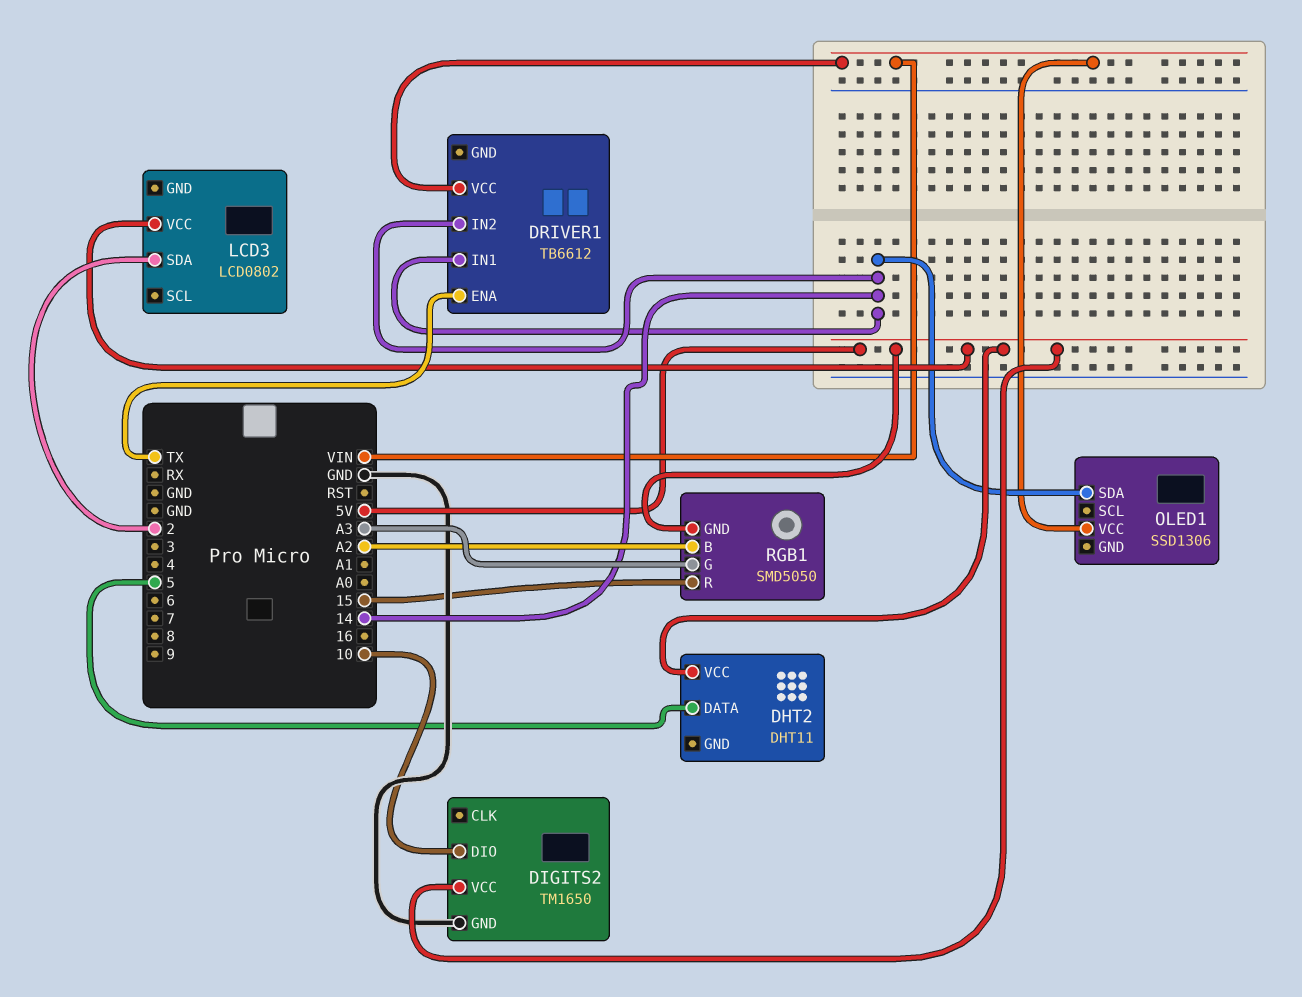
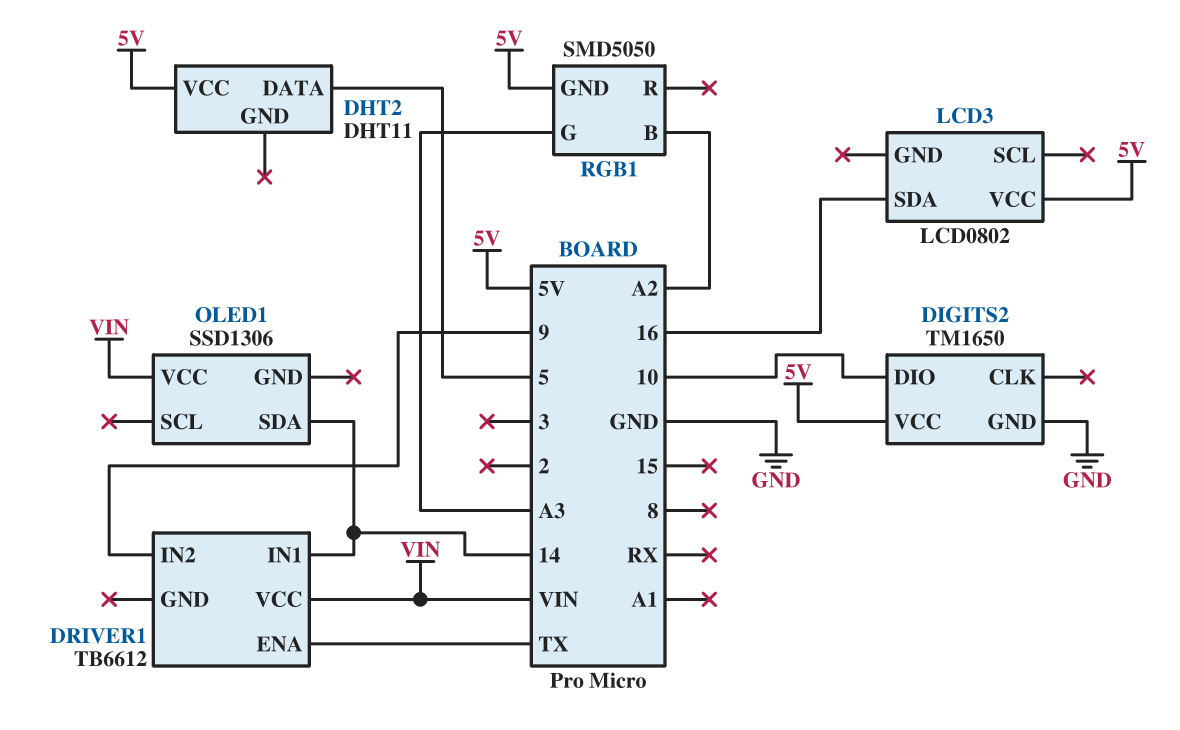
DRIVER1 pin IN2: 14 -> 9
LCD3 pin SDA: 2 -> 16
RGB1 pin R: 15 -> none

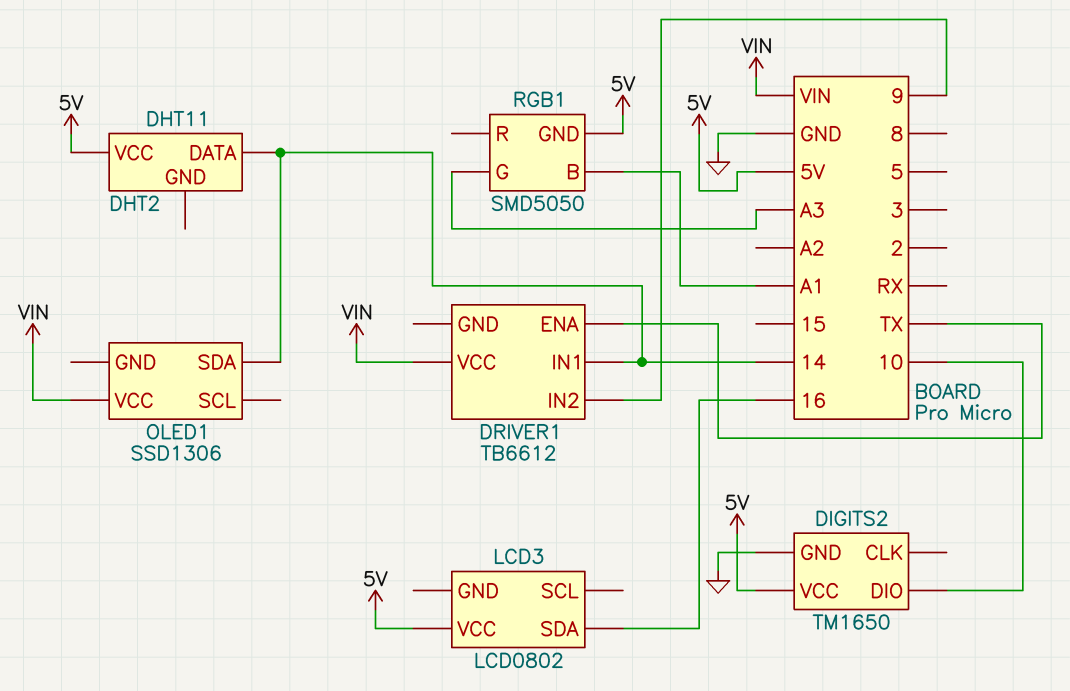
DHT2 pin DATA: 5 -> 14
RGB1 pin B: A2 -> A1

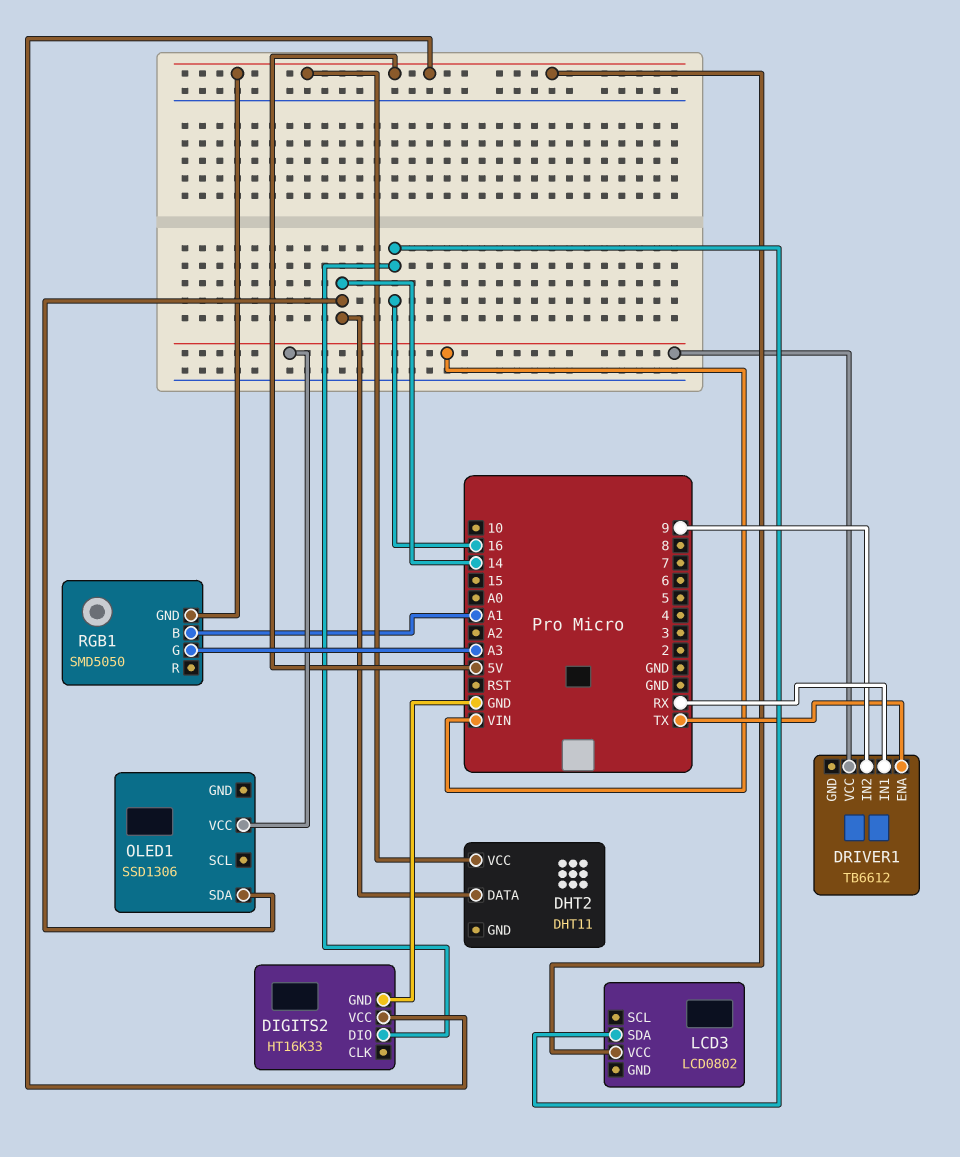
DIGITS2: TM1650 -> HT16K33
DIGITS2 pin DIO: 10 -> 16
DRIVER1 pin IN1: 14 -> RX

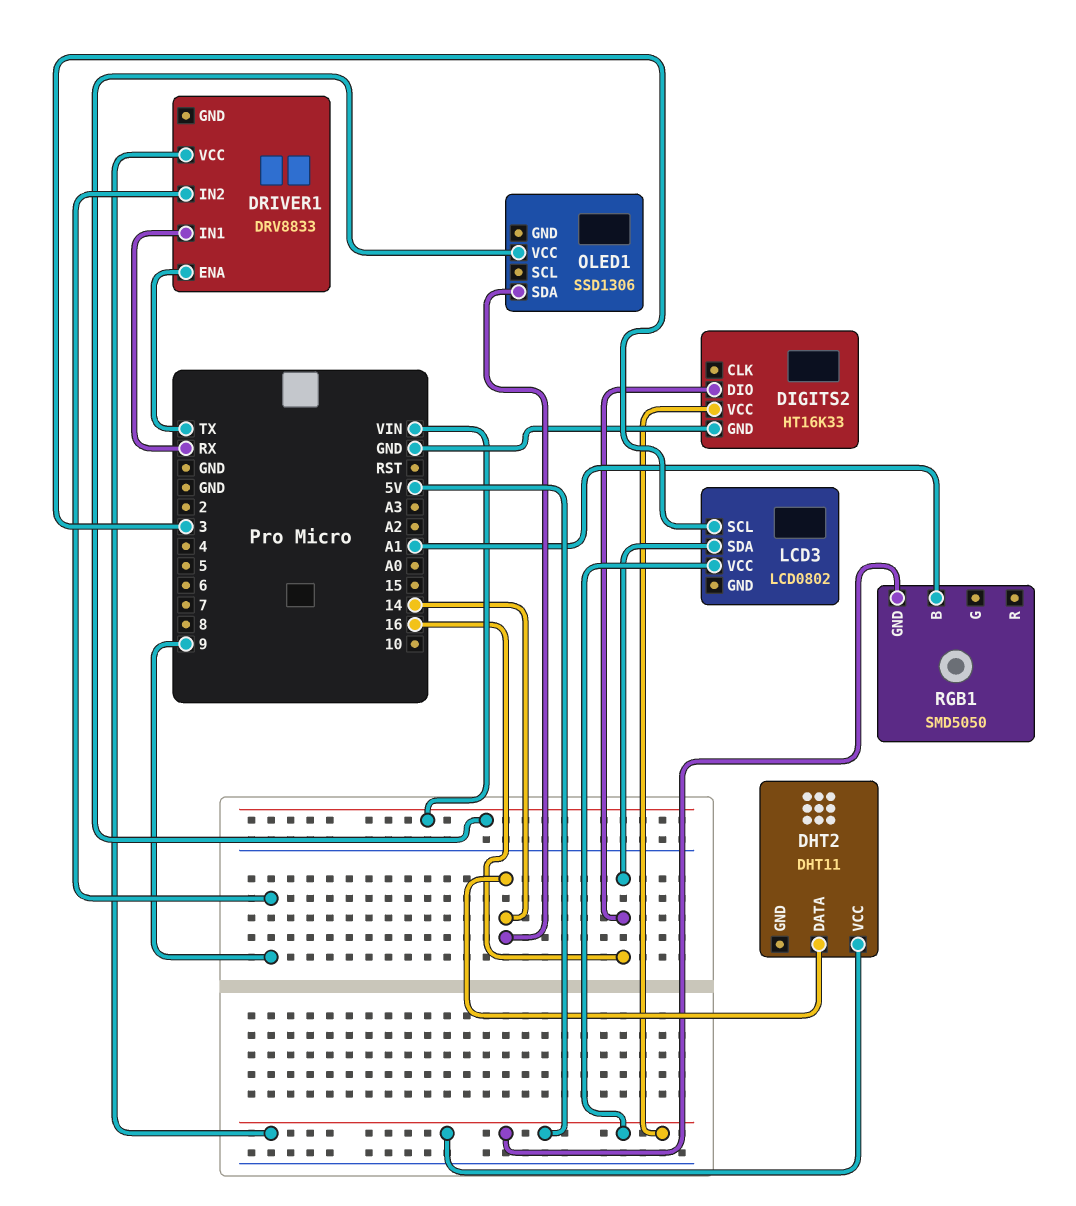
DRIVER1: TB6612 -> DRV8833
DRIVER1 pin VCC: VIN -> 5V
LCD3 pin SCL: none -> 3
RGB1 pin G: A3 -> none

